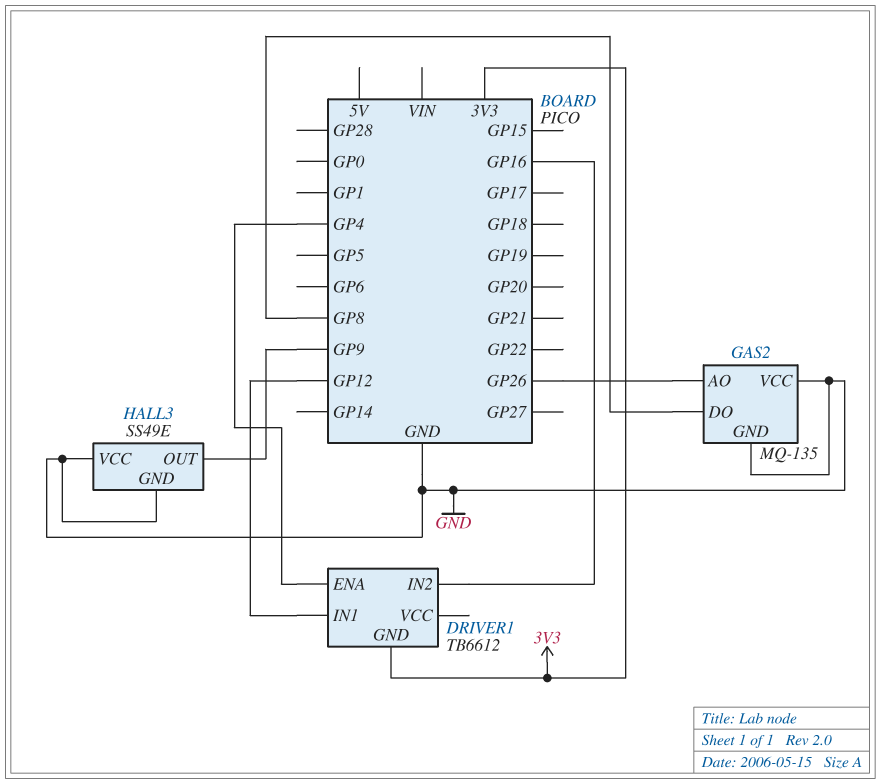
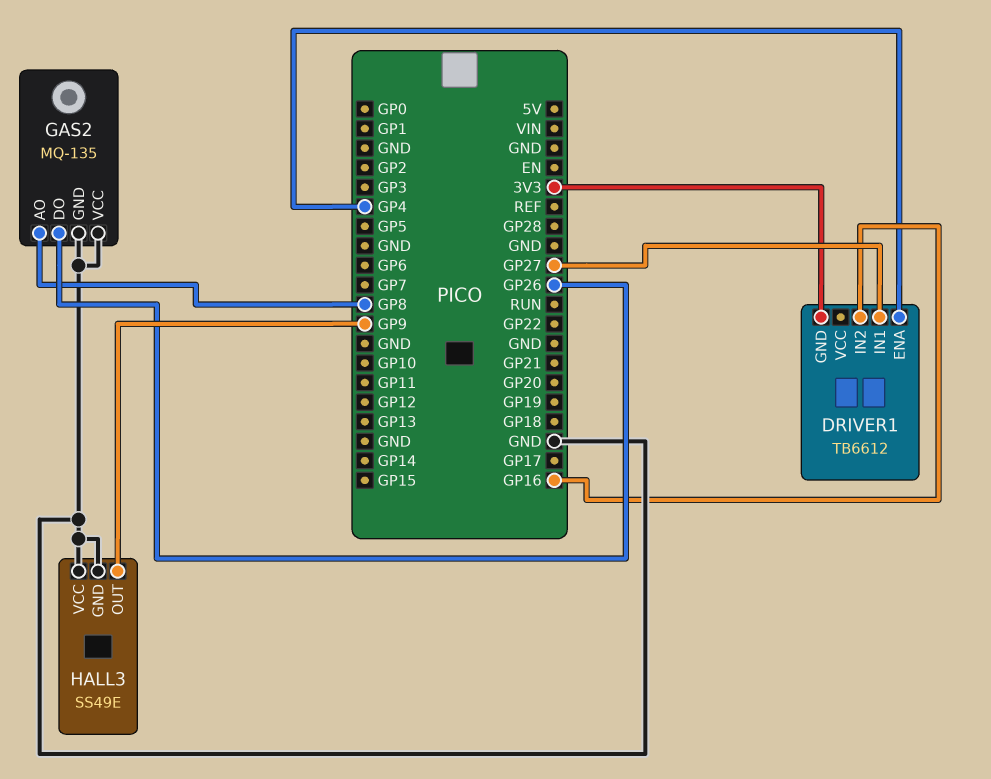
DRIVER1 pin IN1: GP12 -> GP27
GAS2 pin AO: GP26 -> GP8
GAS2 pin DO: GP8 -> GP26

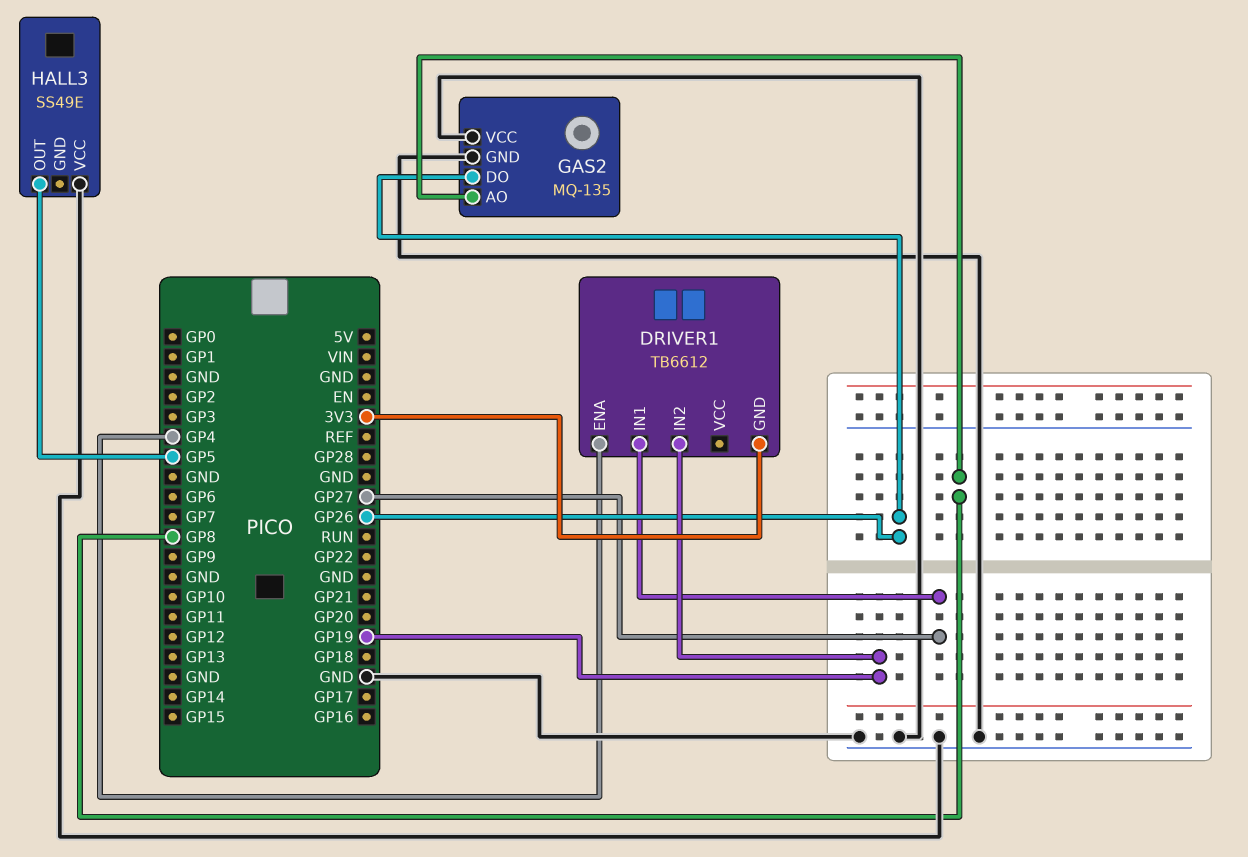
DRIVER1 pin IN2: GP16 -> GP19
HALL3 pin GND: GND -> none
HALL3 pin OUT: GP9 -> GP5

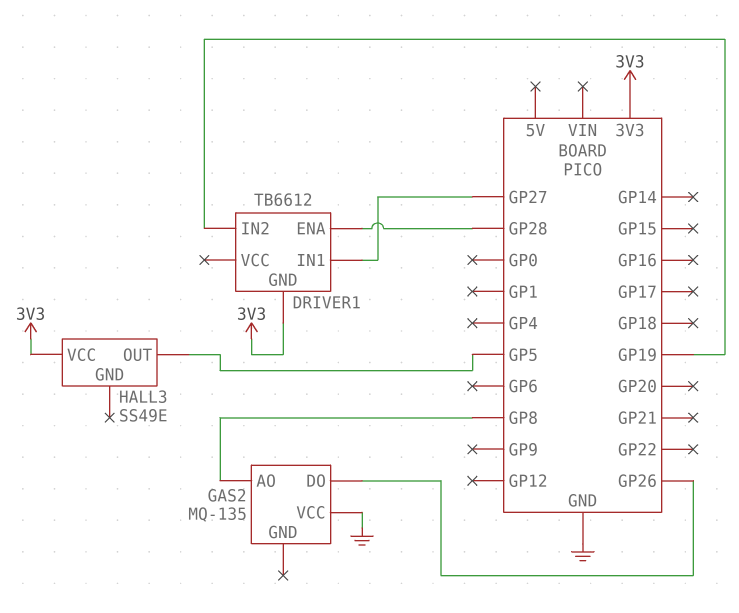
DRIVER1 pin ENA: GP4 -> GP28
GAS2 pin GND: GND -> none
HALL3 pin VCC: GND -> 3V3

